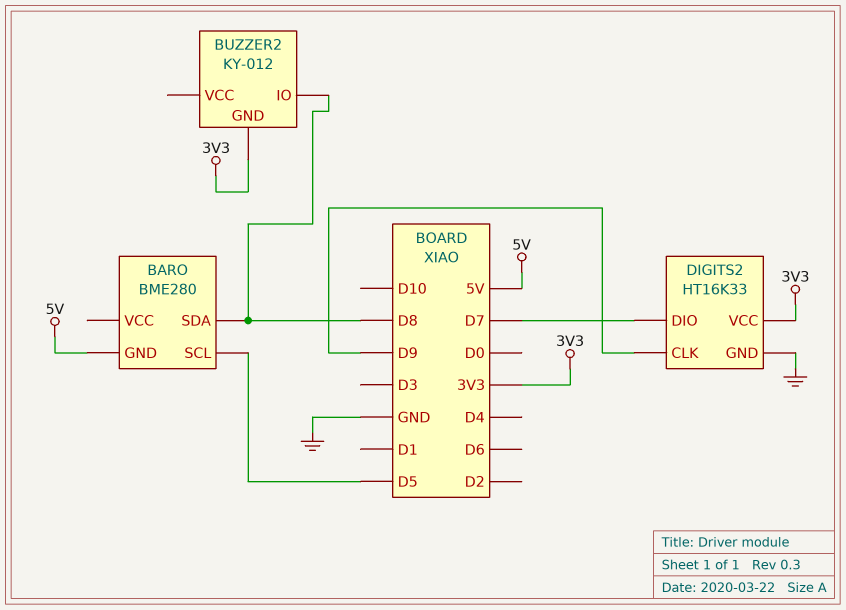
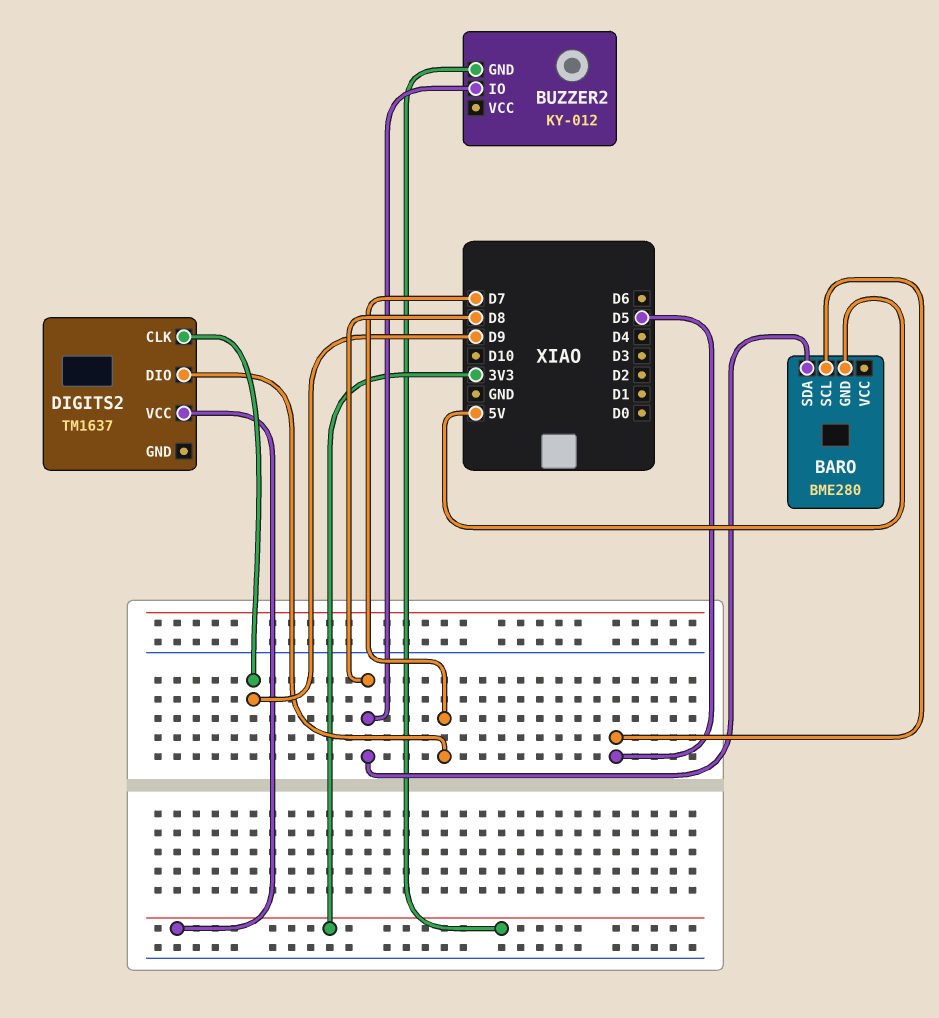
DIGITS2: HT16K33 -> TM1637
DIGITS2 pin GND: GND -> none

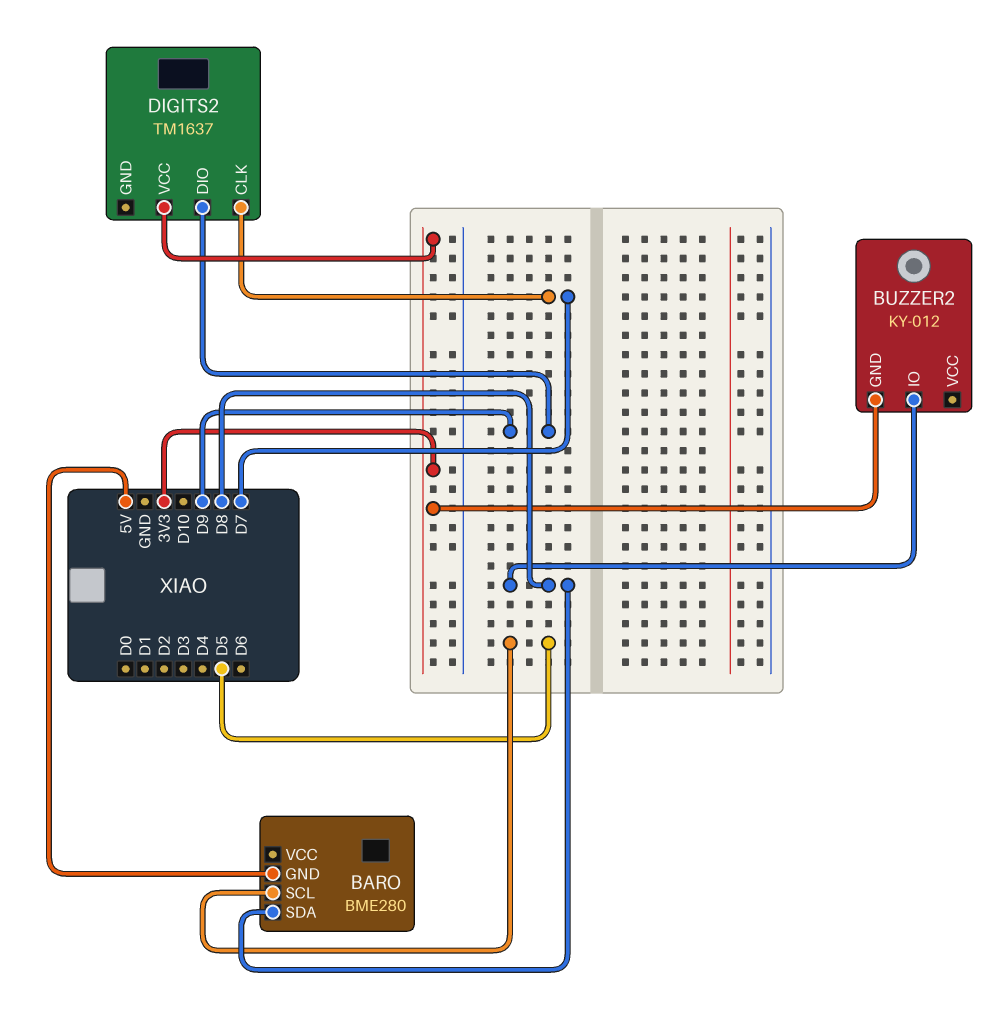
DIGITS2 pin CLK: D9 -> D7
DIGITS2 pin DIO: D7 -> D9

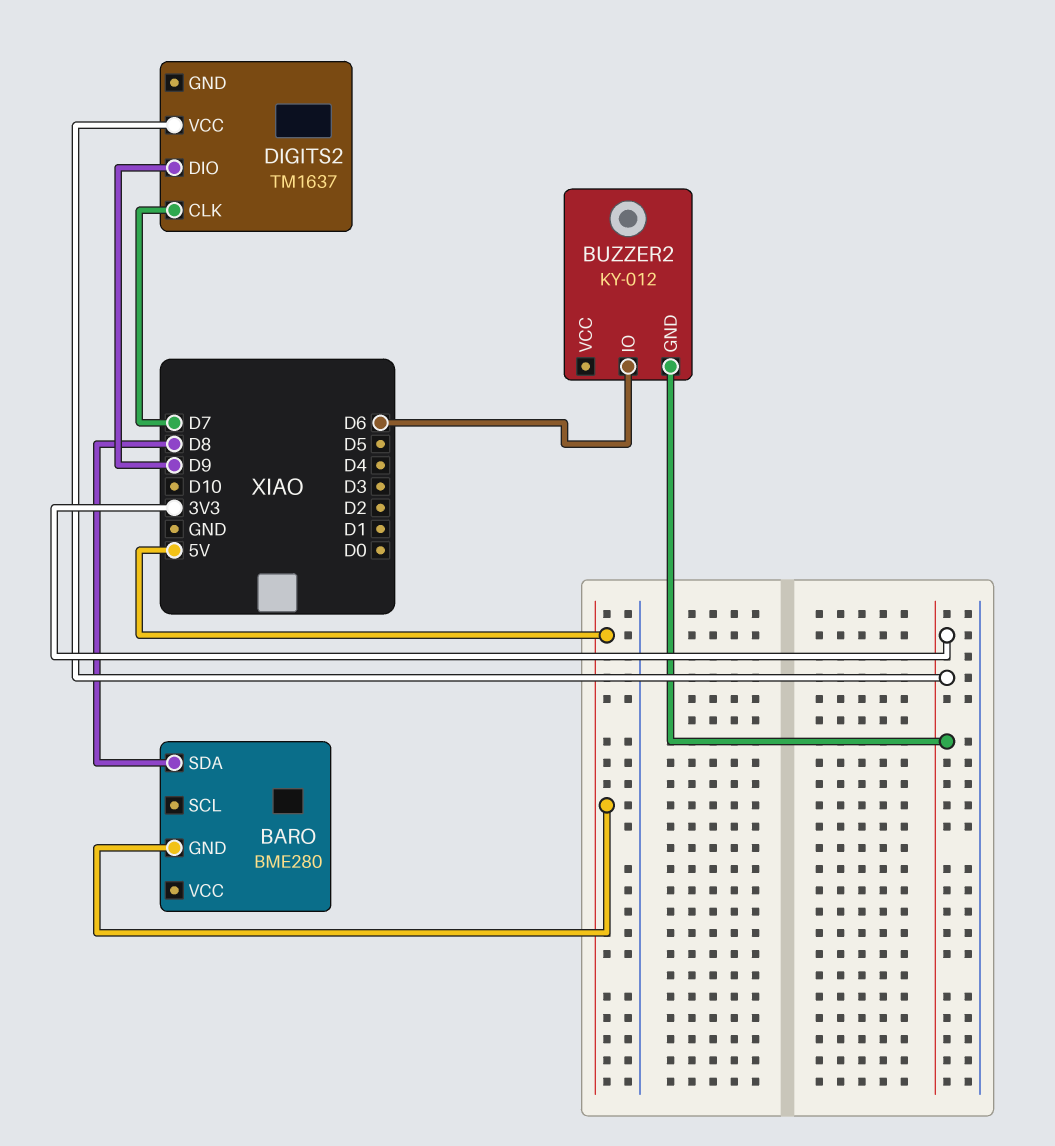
BARO pin SCL: D5 -> none
BUZZER2 pin IO: D8 -> D6

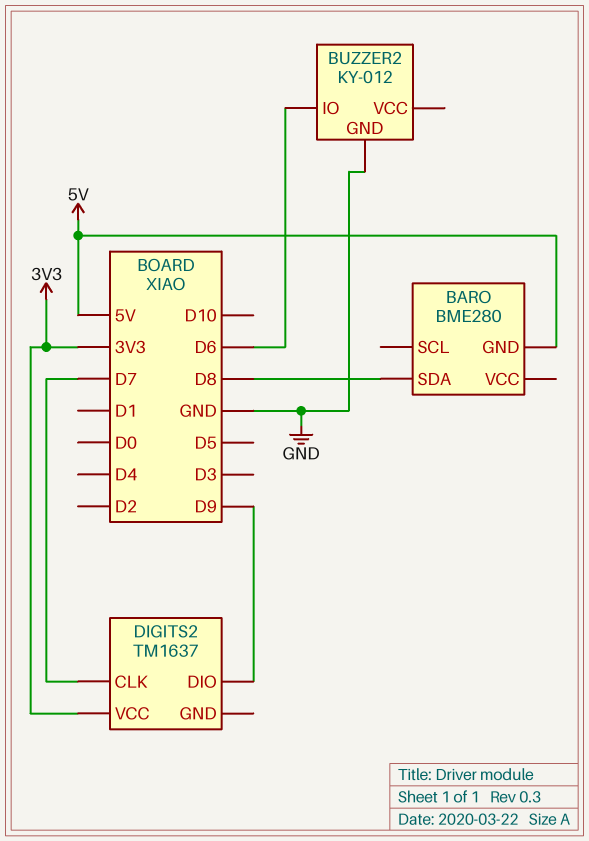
BUZZER2 pin GND: 3V3 -> GND

